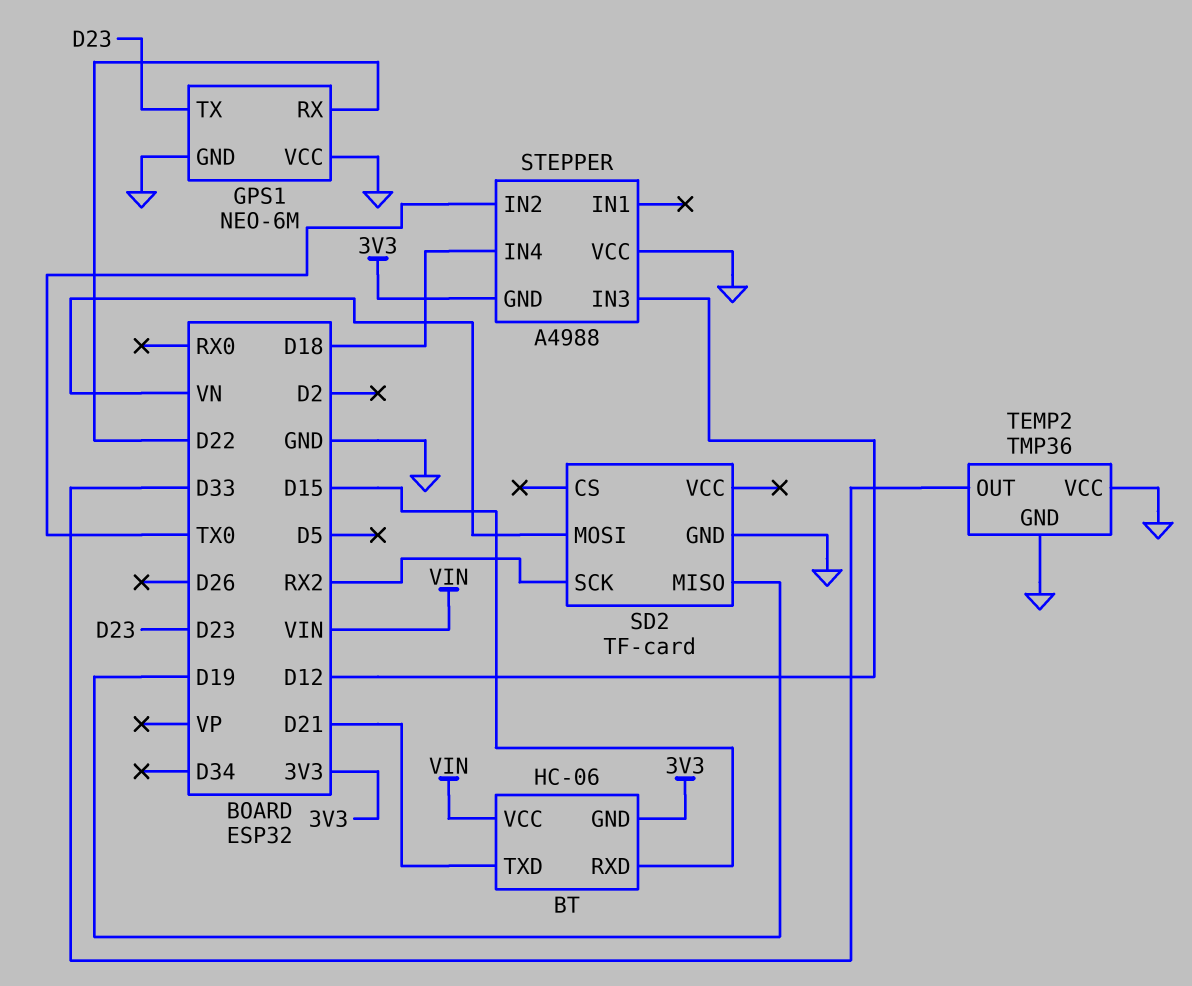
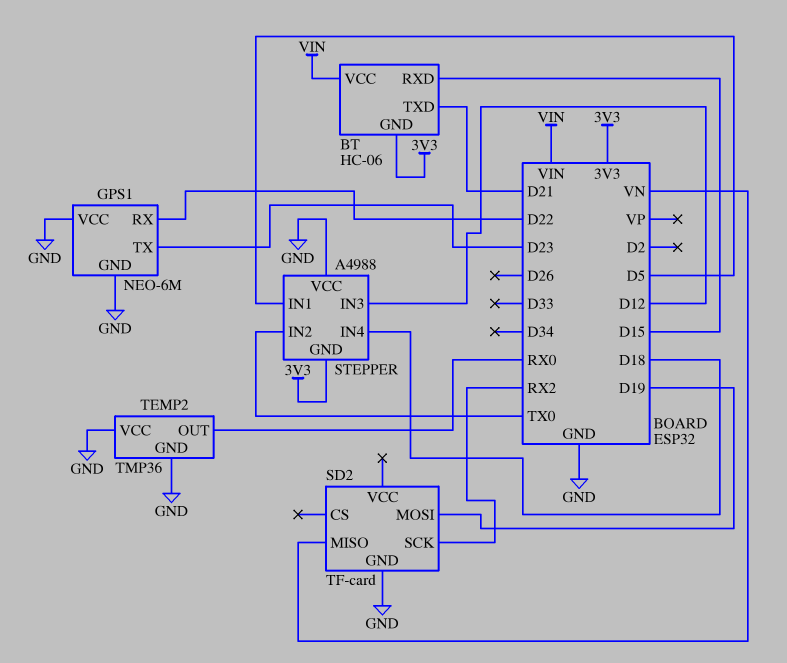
SD2 pin MISO: D19 -> VN
SD2 pin MOSI: VN -> D19
STEPPER pin IN1: none -> D5
TEMP2 pin OUT: D33 -> RX0

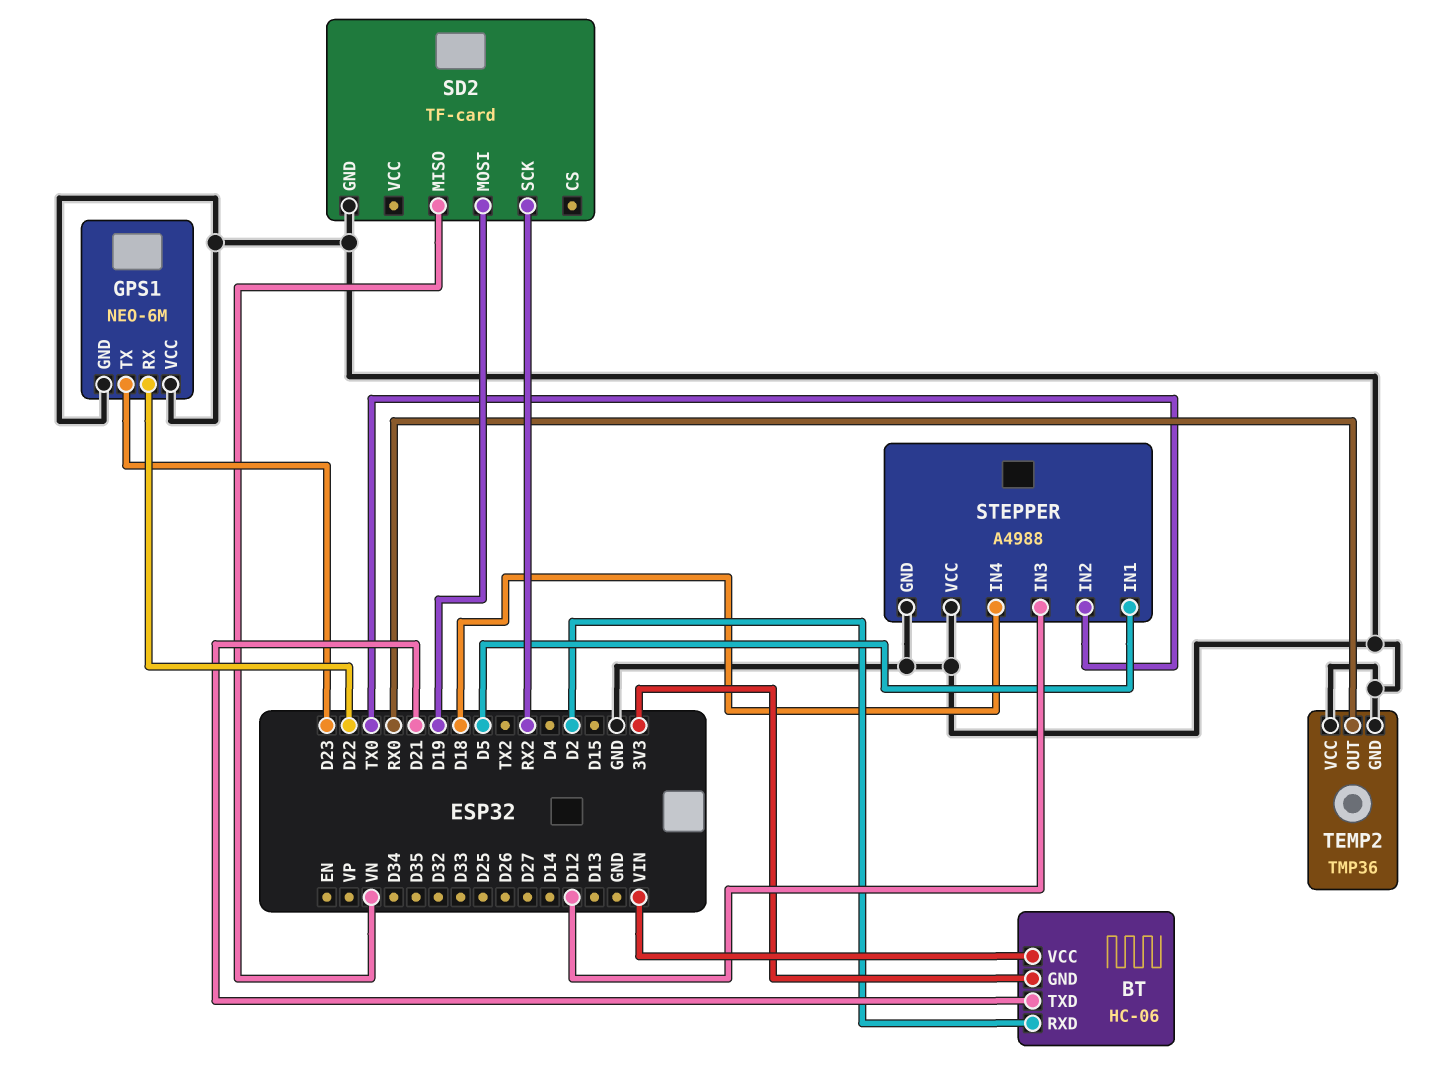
BT pin RXD: D15 -> D2
STEPPER pin GND: 3V3 -> GND

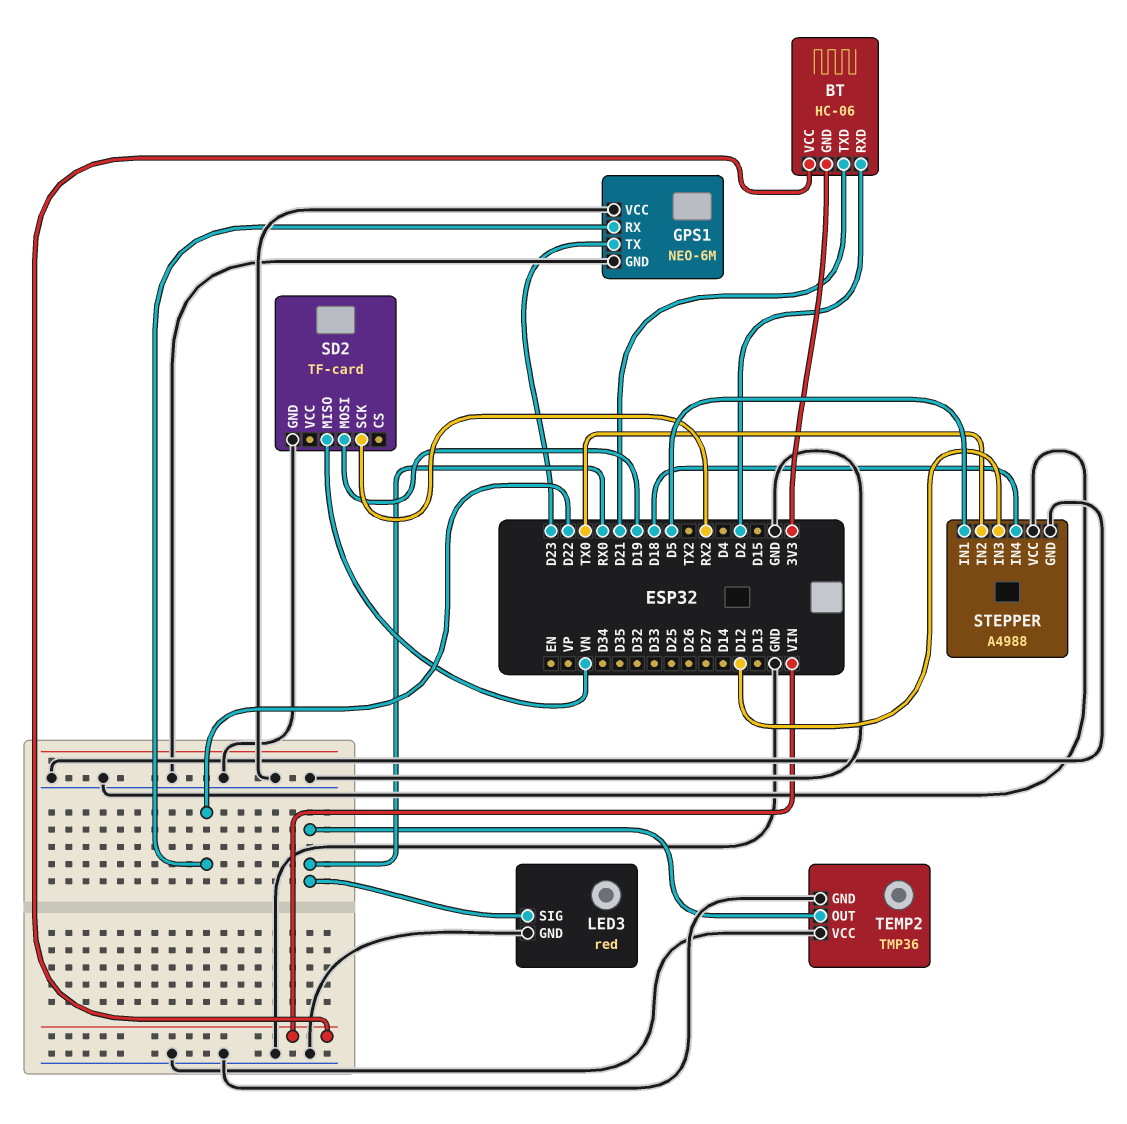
LED3: none -> red
LED3 pin GND: none -> GND
LED3 pin SIG: none -> RX0

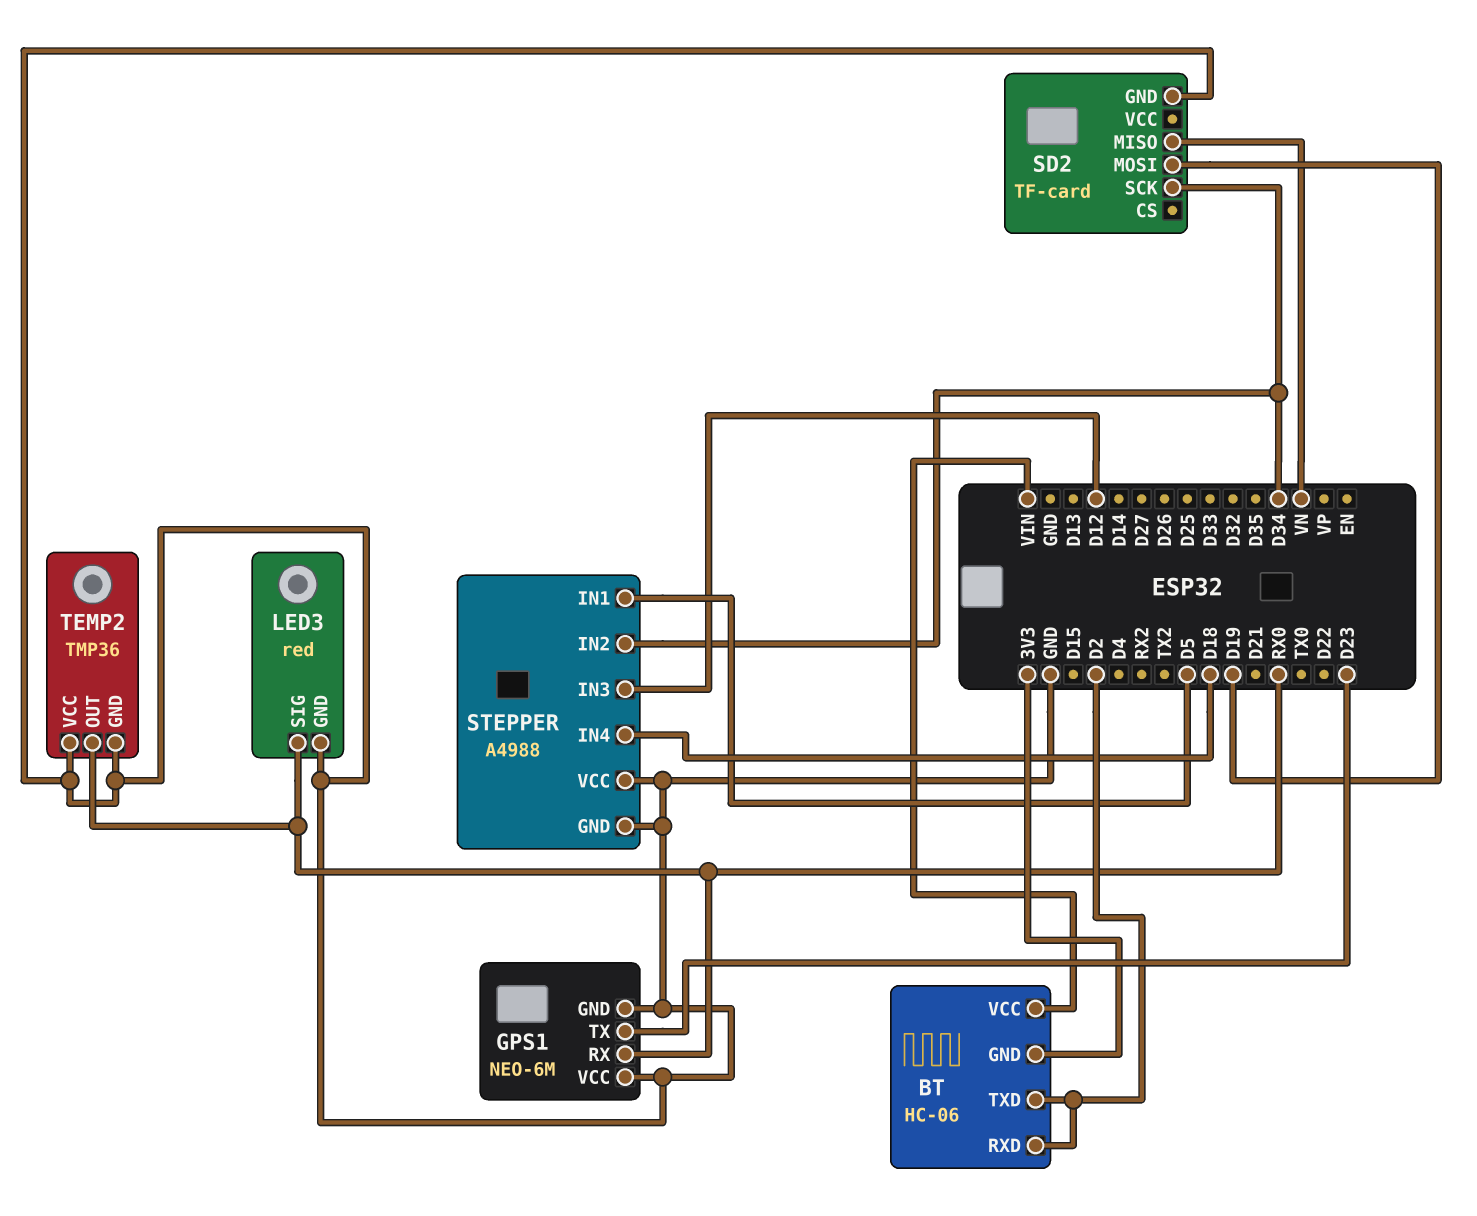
BT pin TXD: D21 -> D2
GPS1 pin RX: D22 -> RX0
SD2 pin SCK: RX2 -> D34
STEPPER pin IN2: TX0 -> D34

